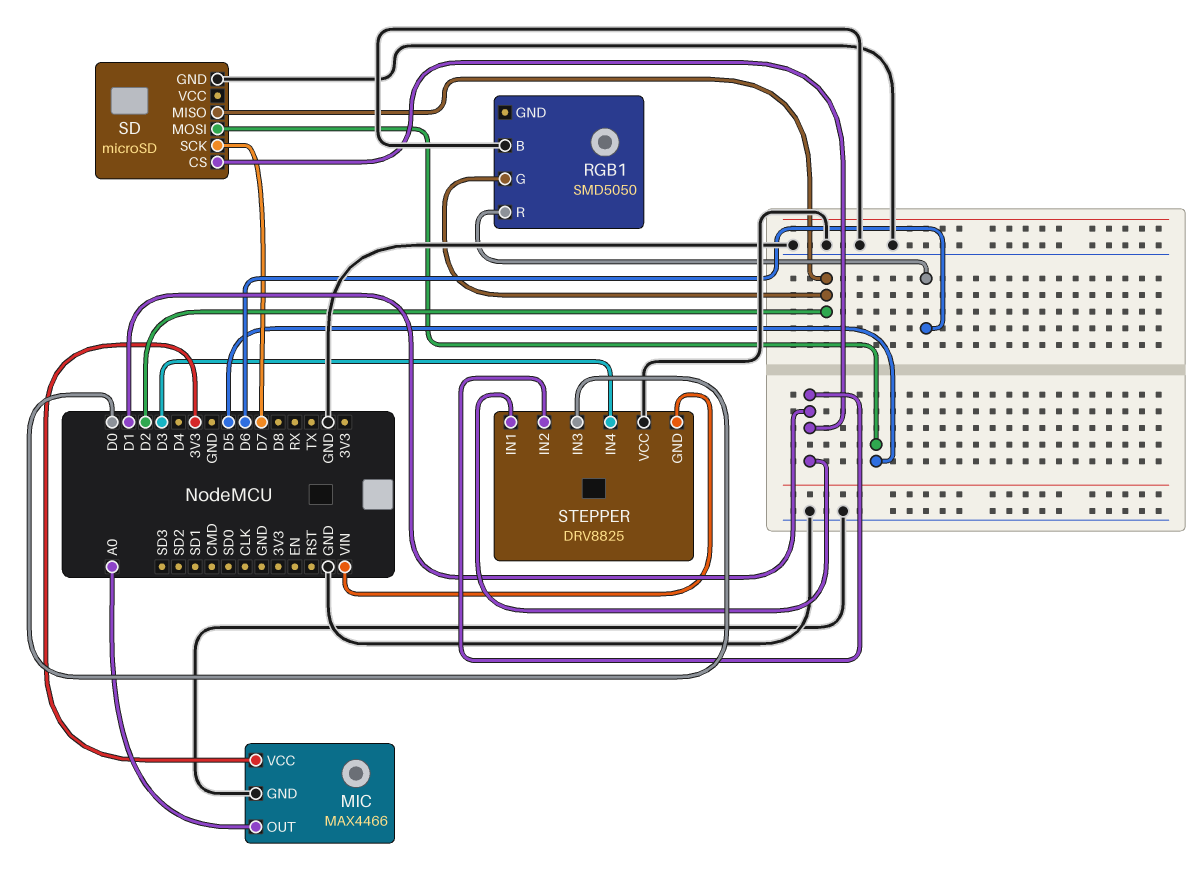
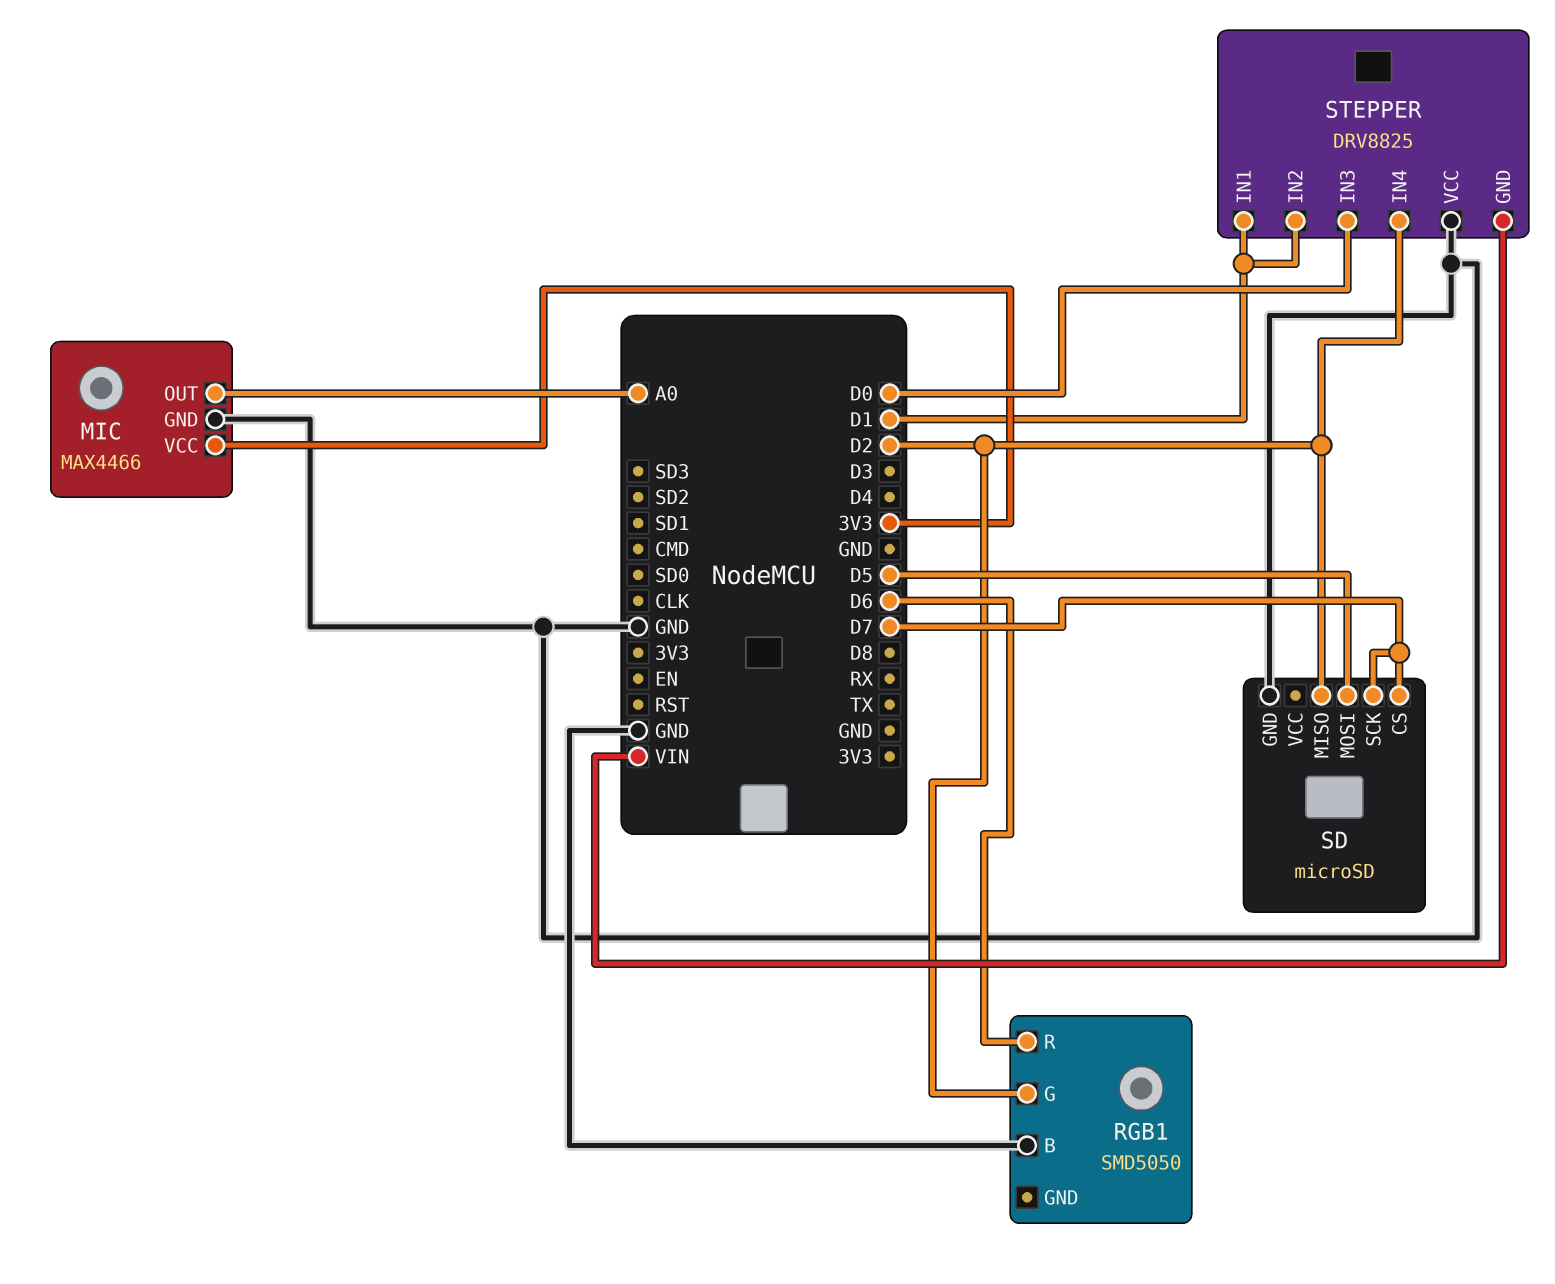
SD pin CS: D1 -> D7
STEPPER pin IN4: D3 -> D2

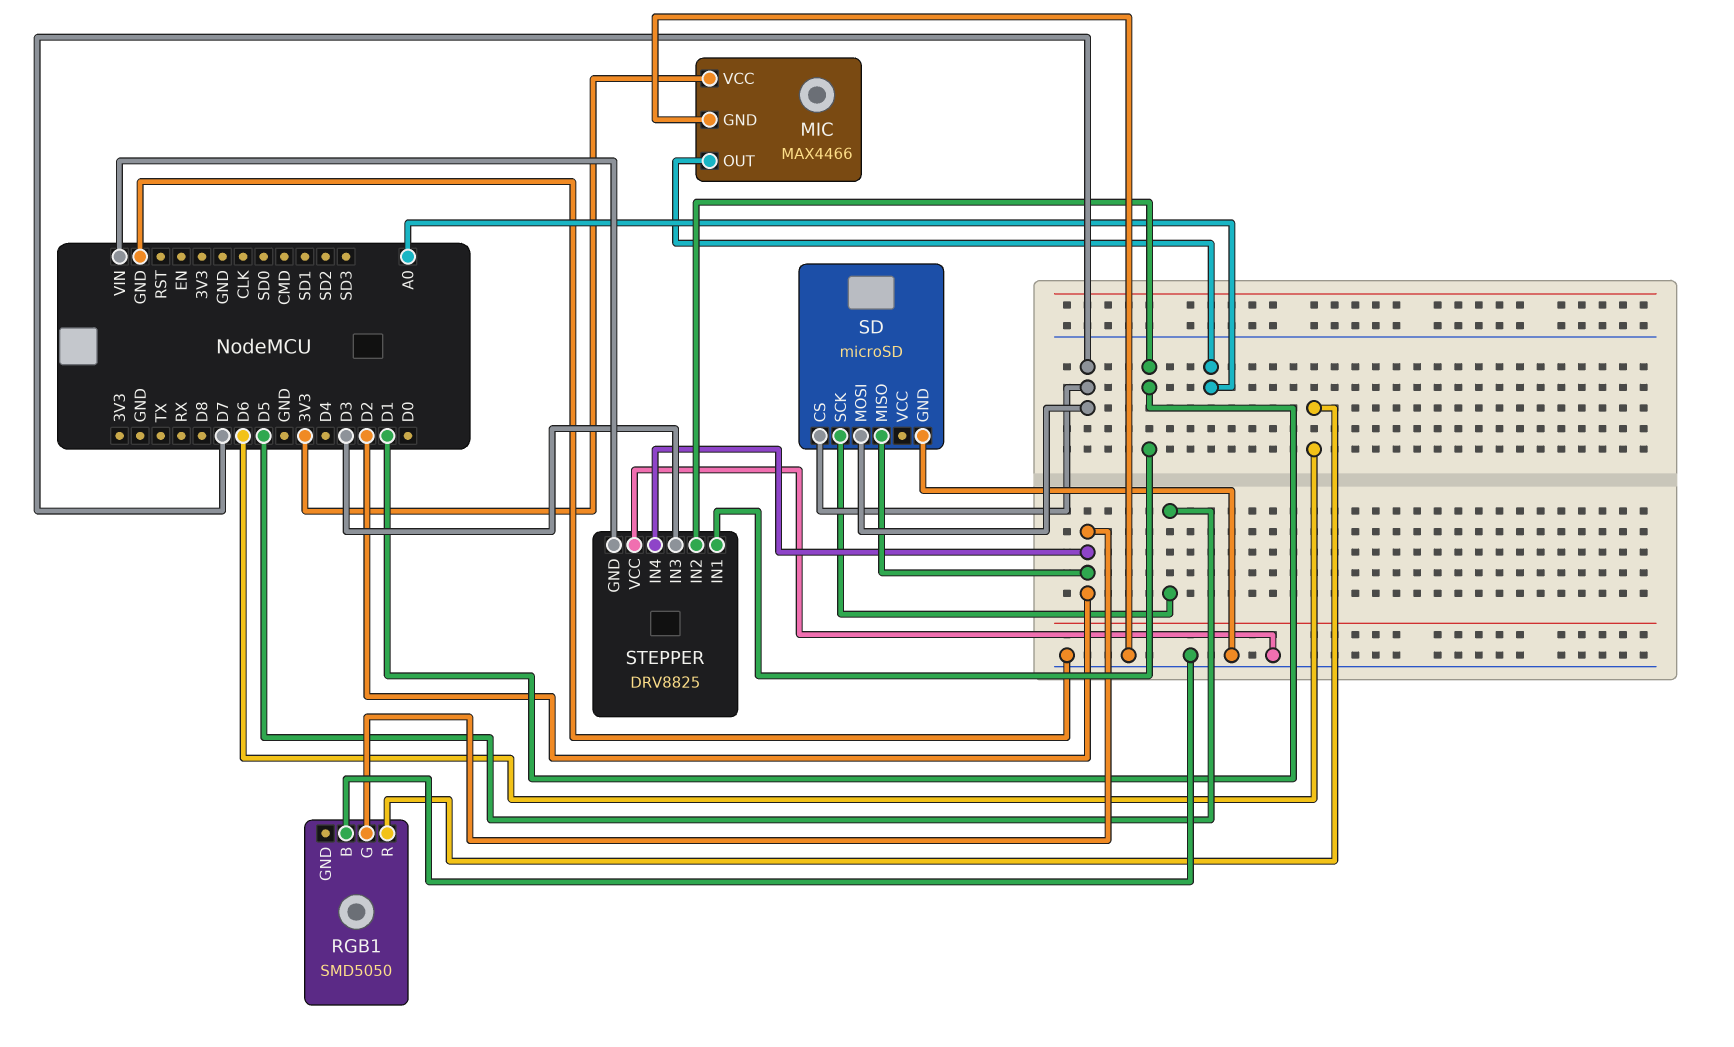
SD pin MOSI: D5 -> D7
SD pin SCK: D7 -> D5
STEPPER pin IN3: D0 -> D3

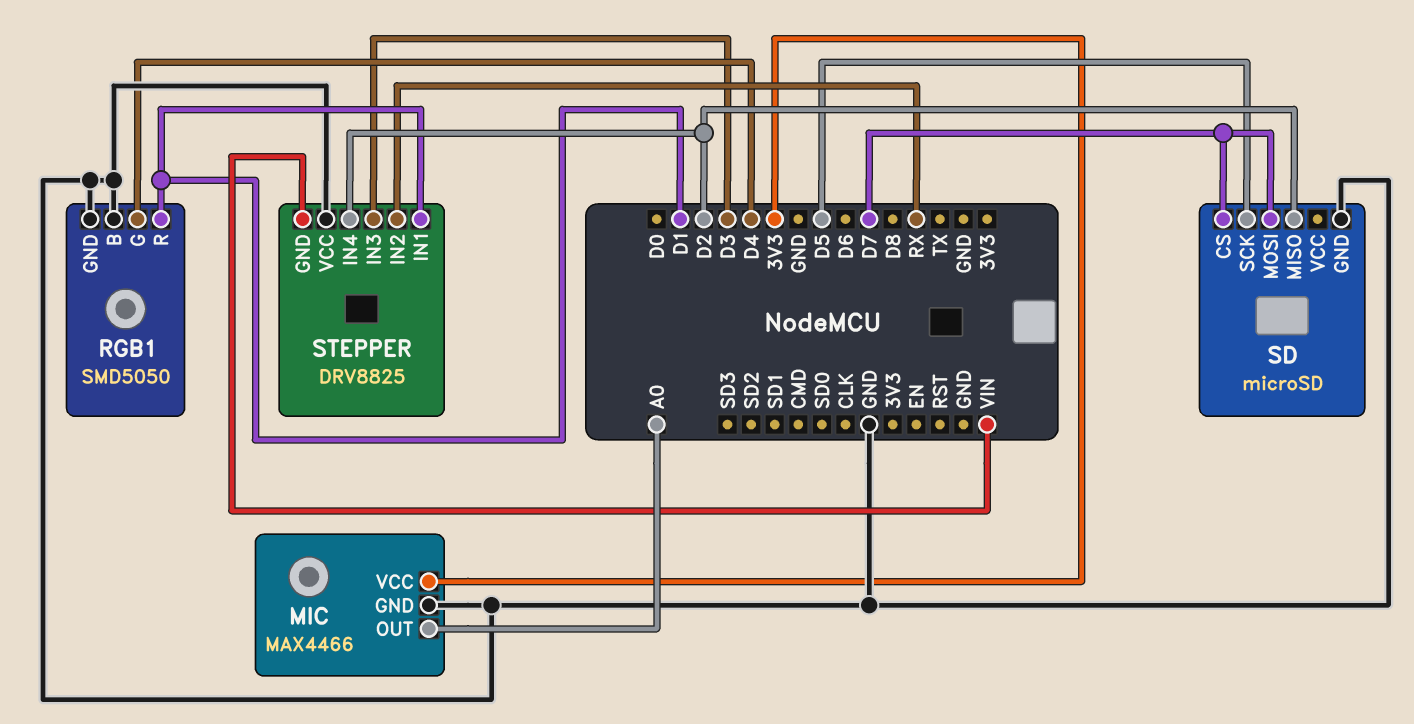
RGB1 pin G: D2 -> D4
RGB1 pin GND: none -> GND
RGB1 pin R: D6 -> D1
STEPPER pin IN2: D1 -> RX

